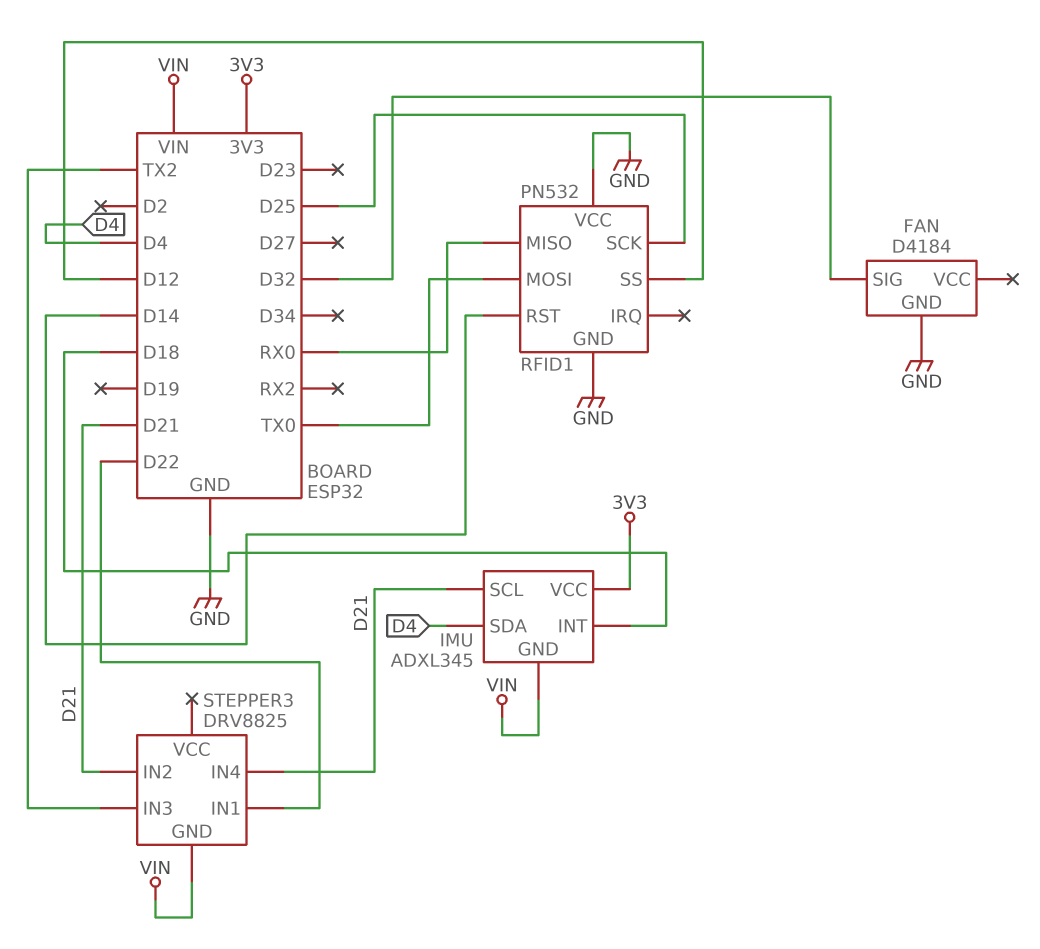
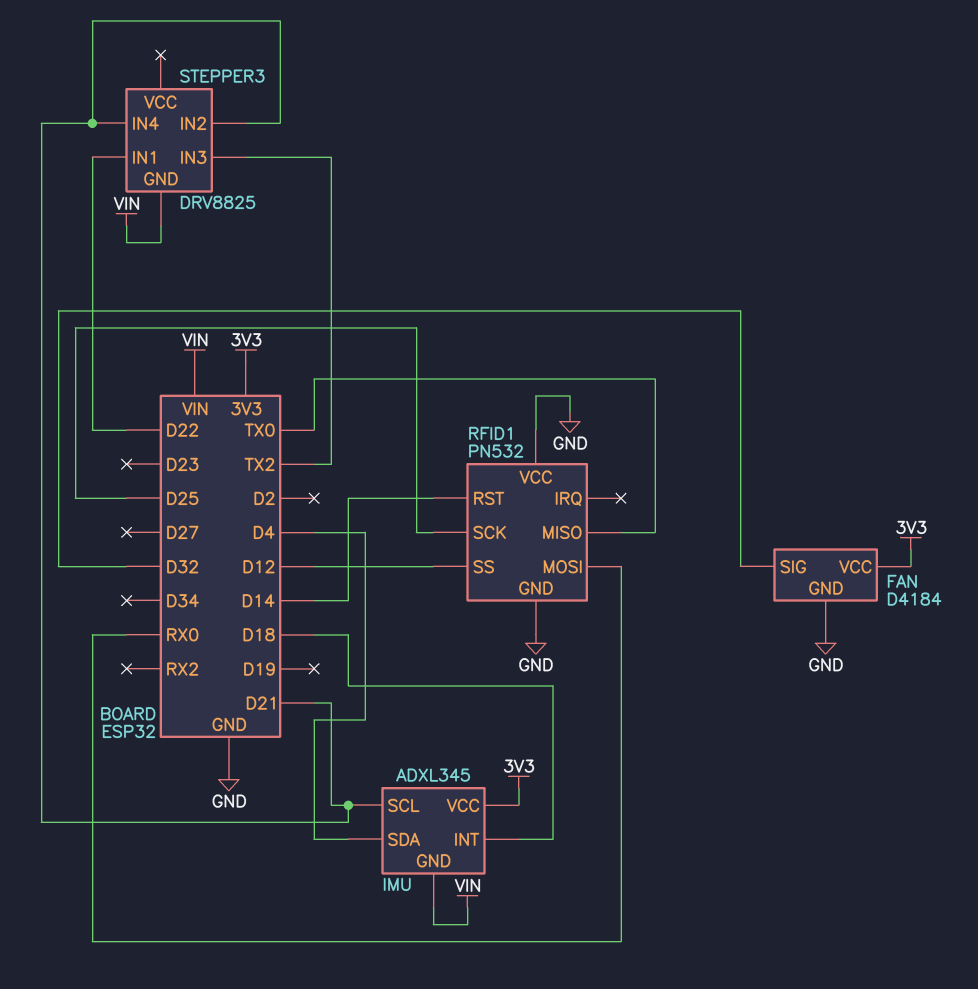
FAN pin VCC: none -> 3V3
RFID1 pin MISO: RX0 -> TX0
RFID1 pin MOSI: TX0 -> RX0

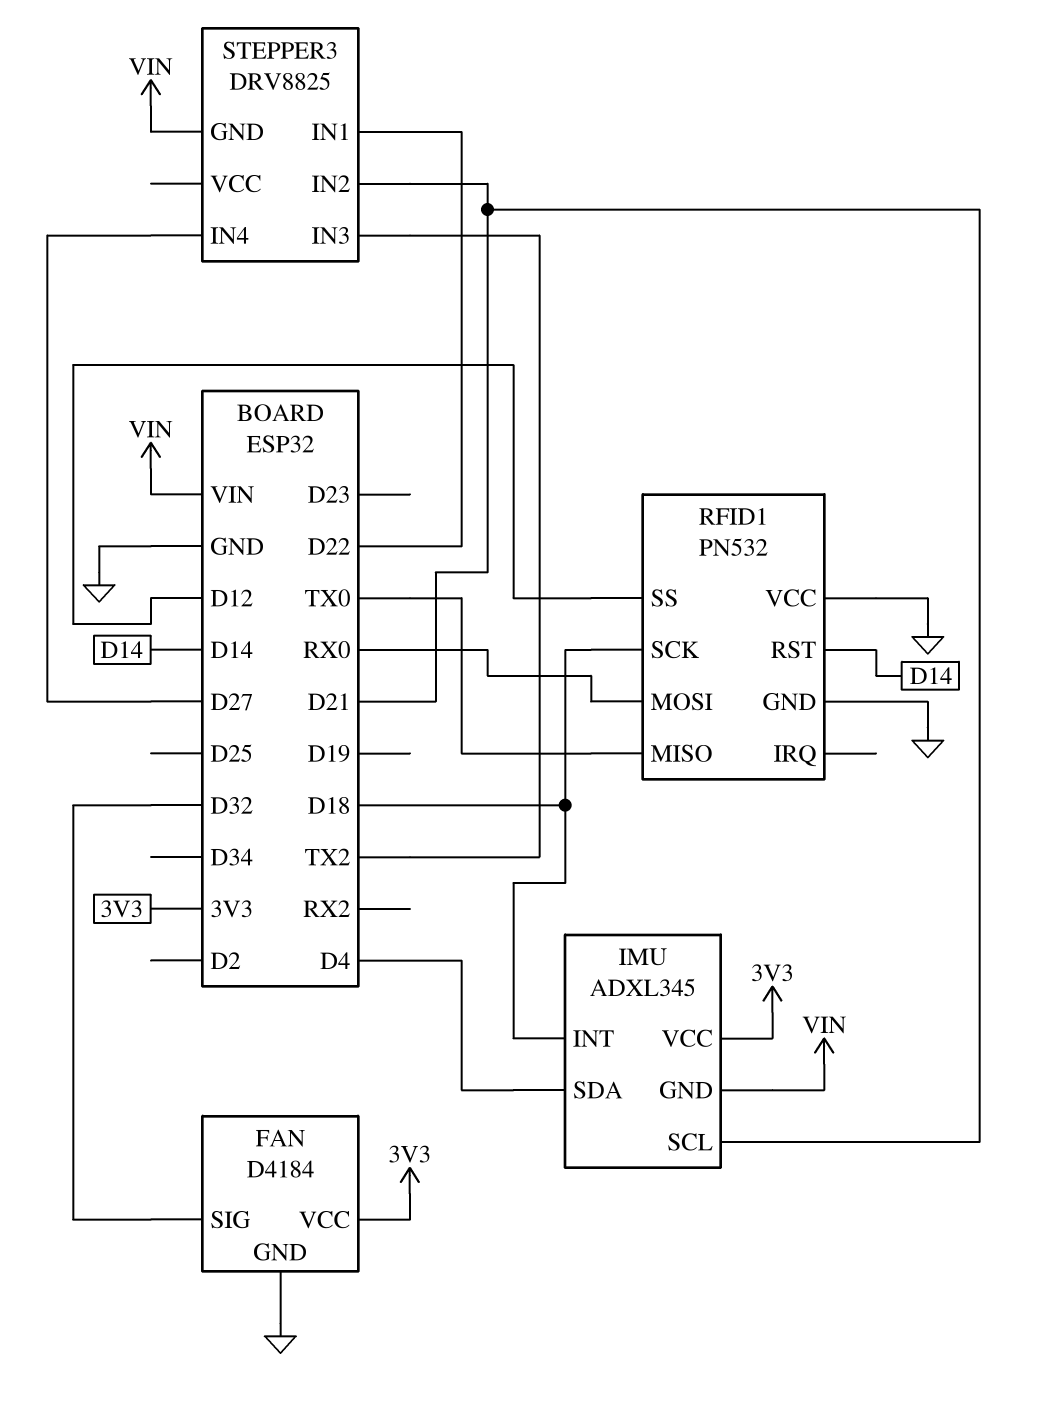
RFID1 pin SCK: D25 -> D18
STEPPER3 pin IN4: D21 -> D27

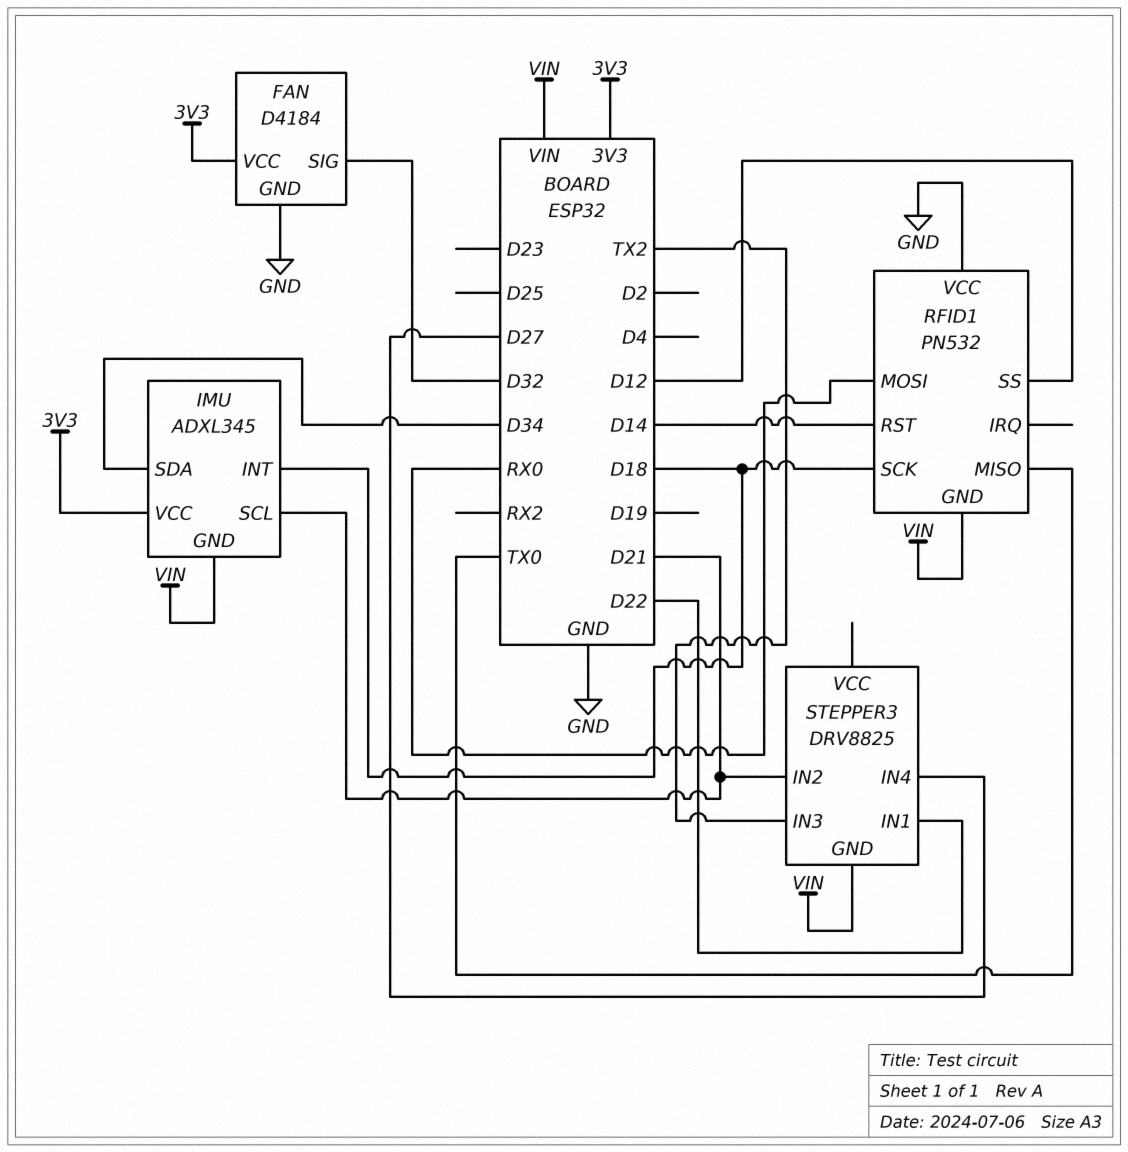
IMU pin SDA: D4 -> D34
RFID1 pin GND: GND -> VIN

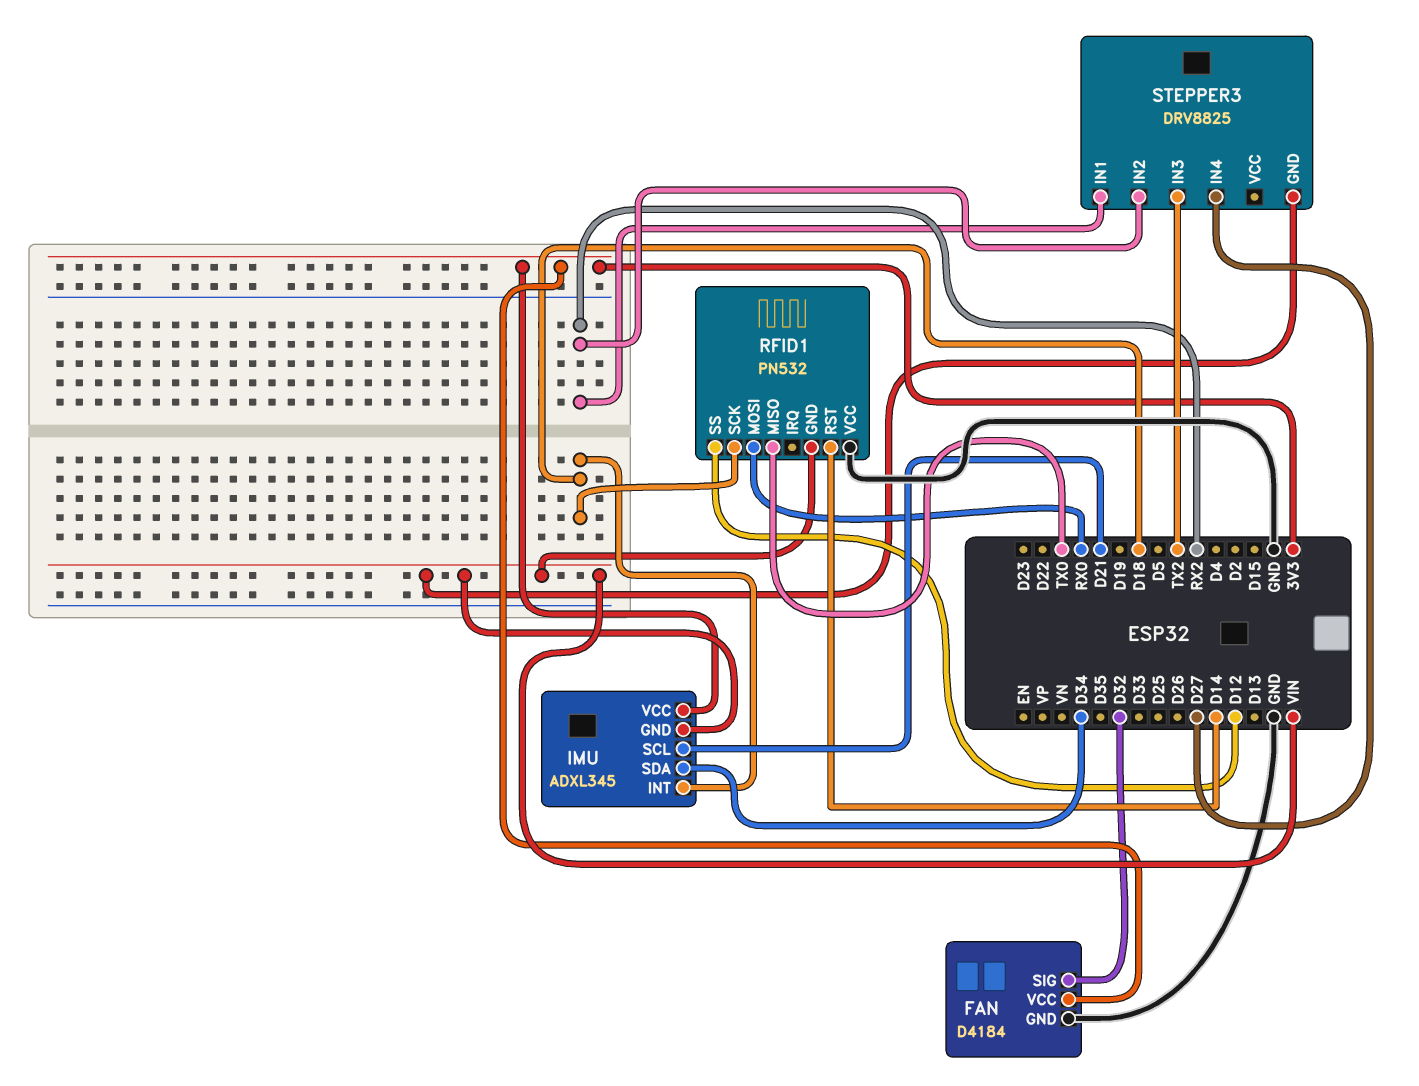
STEPPER3 pin IN1: D22 -> RX2
STEPPER3 pin IN2: D21 -> RX2

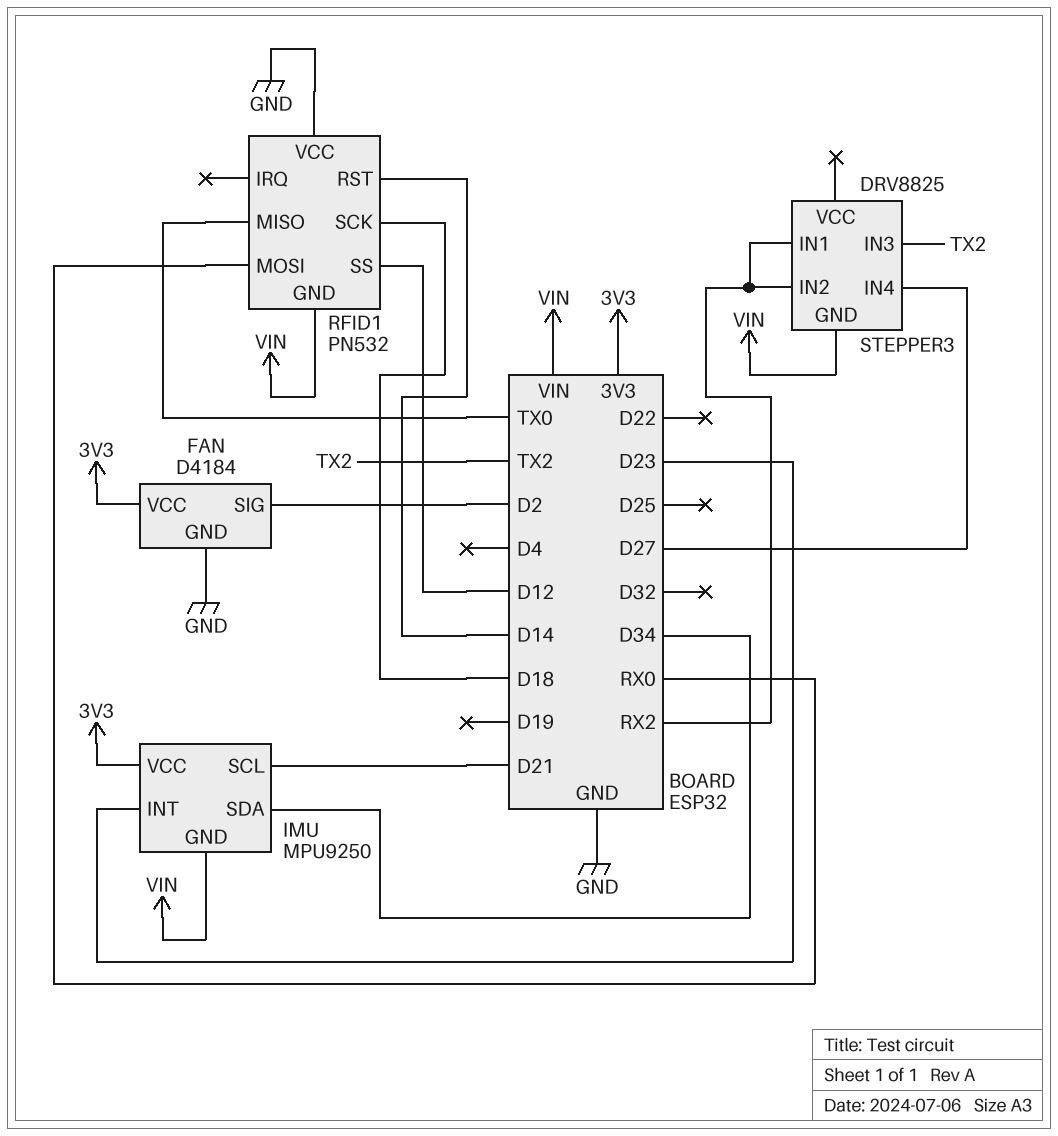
FAN pin SIG: D32 -> D2
IMU: ADXL345 -> MPU9250
IMU pin INT: D18 -> D23

